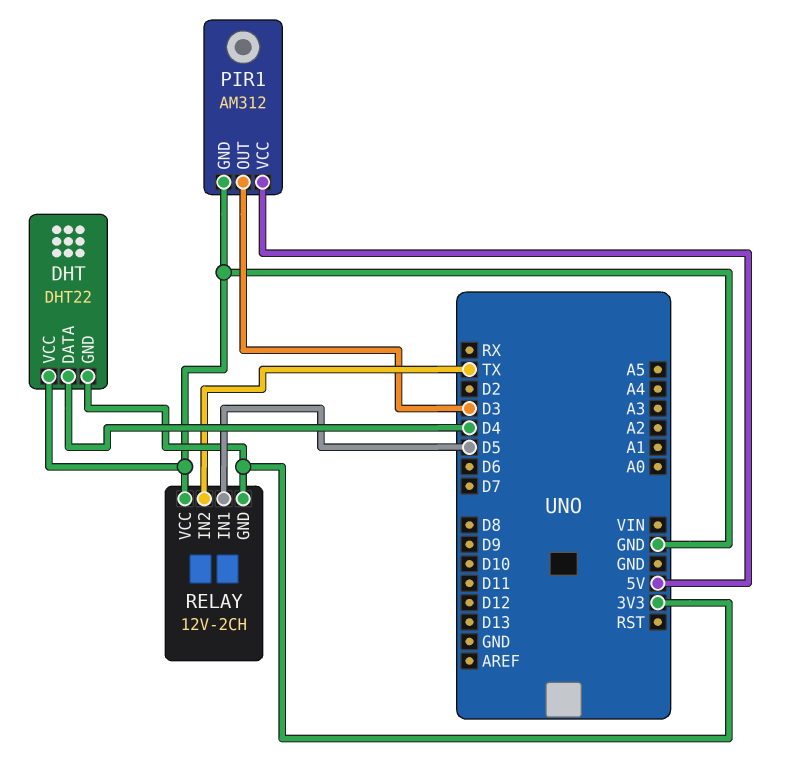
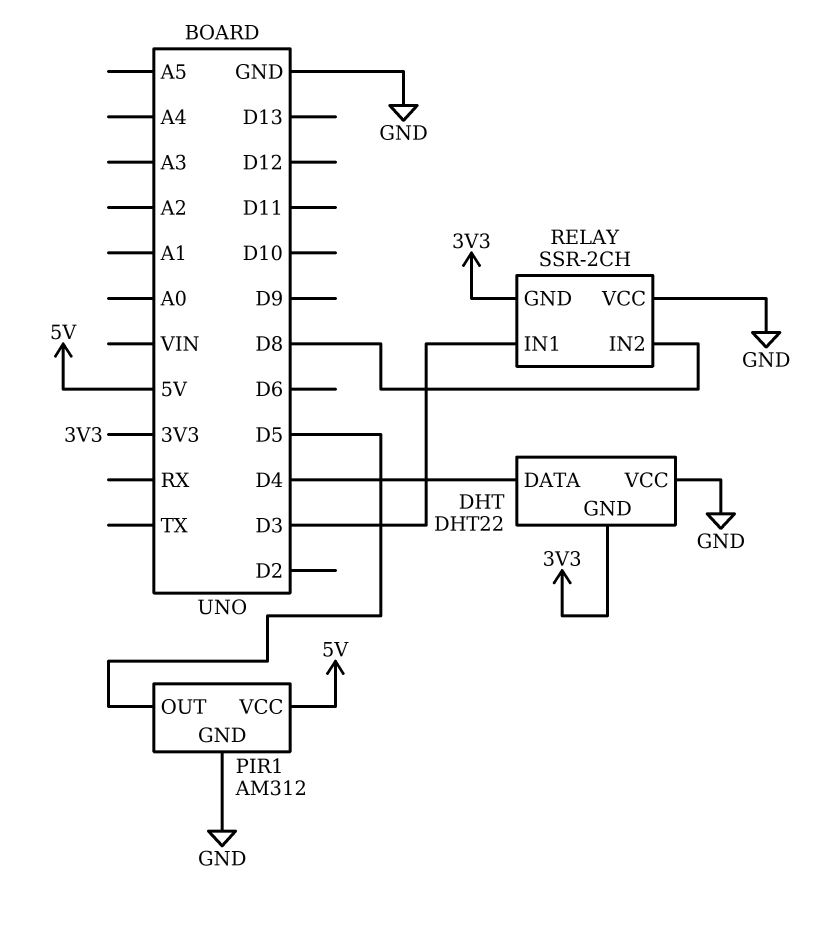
PIR1 pin OUT: D3 -> D5
RELAY: 12V-2CH -> SSR-2CH
RELAY pin IN1: D5 -> D3
RELAY pin IN2: TX -> D8

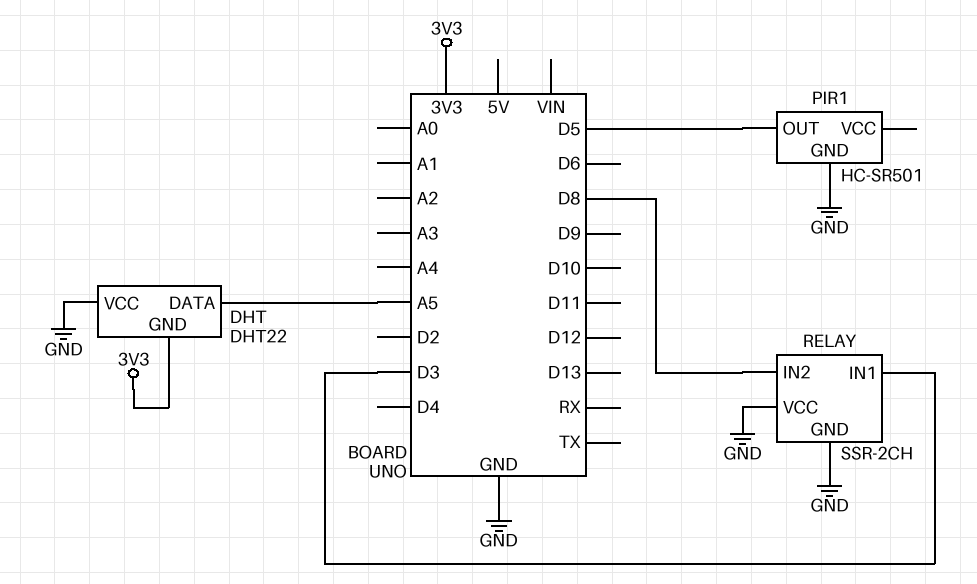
DHT pin DATA: D4 -> A5
PIR1: AM312 -> HC-SR501
PIR1 pin VCC: 5V -> none
RELAY pin GND: 3V3 -> GND

